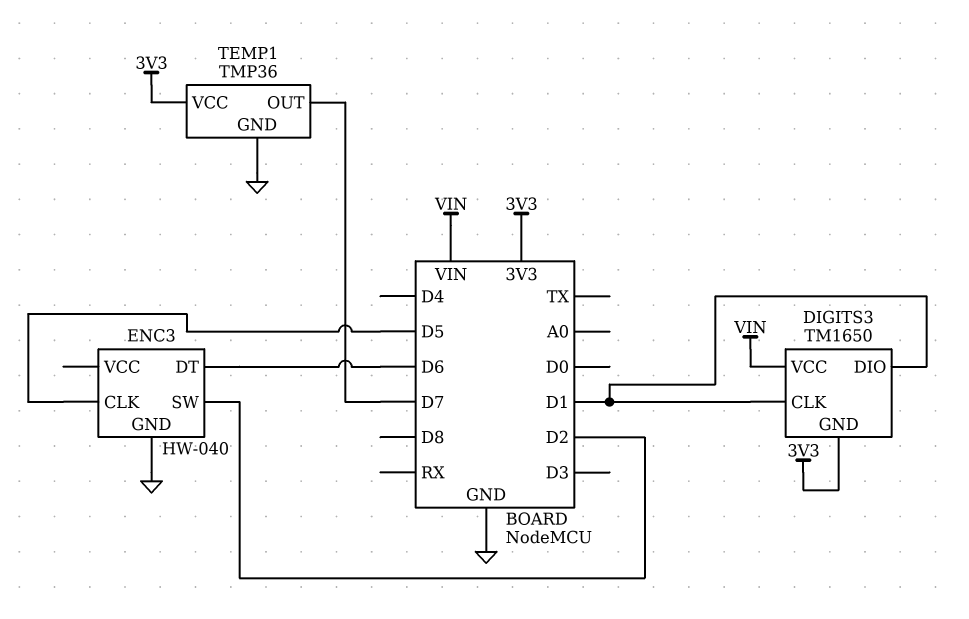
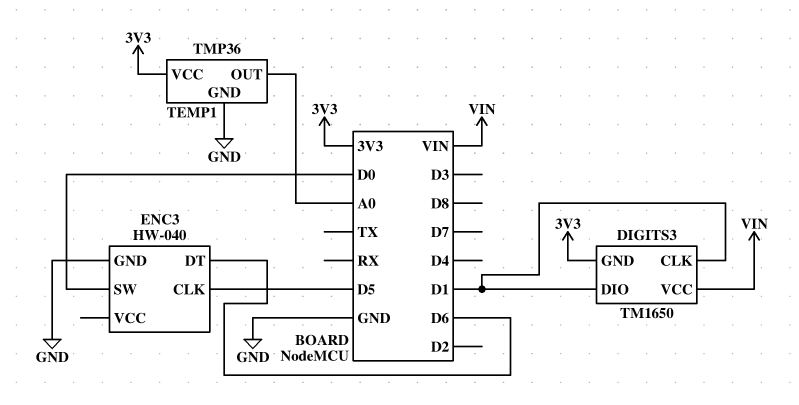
ENC3 pin SW: D2 -> D0
TEMP1 pin OUT: D7 -> A0

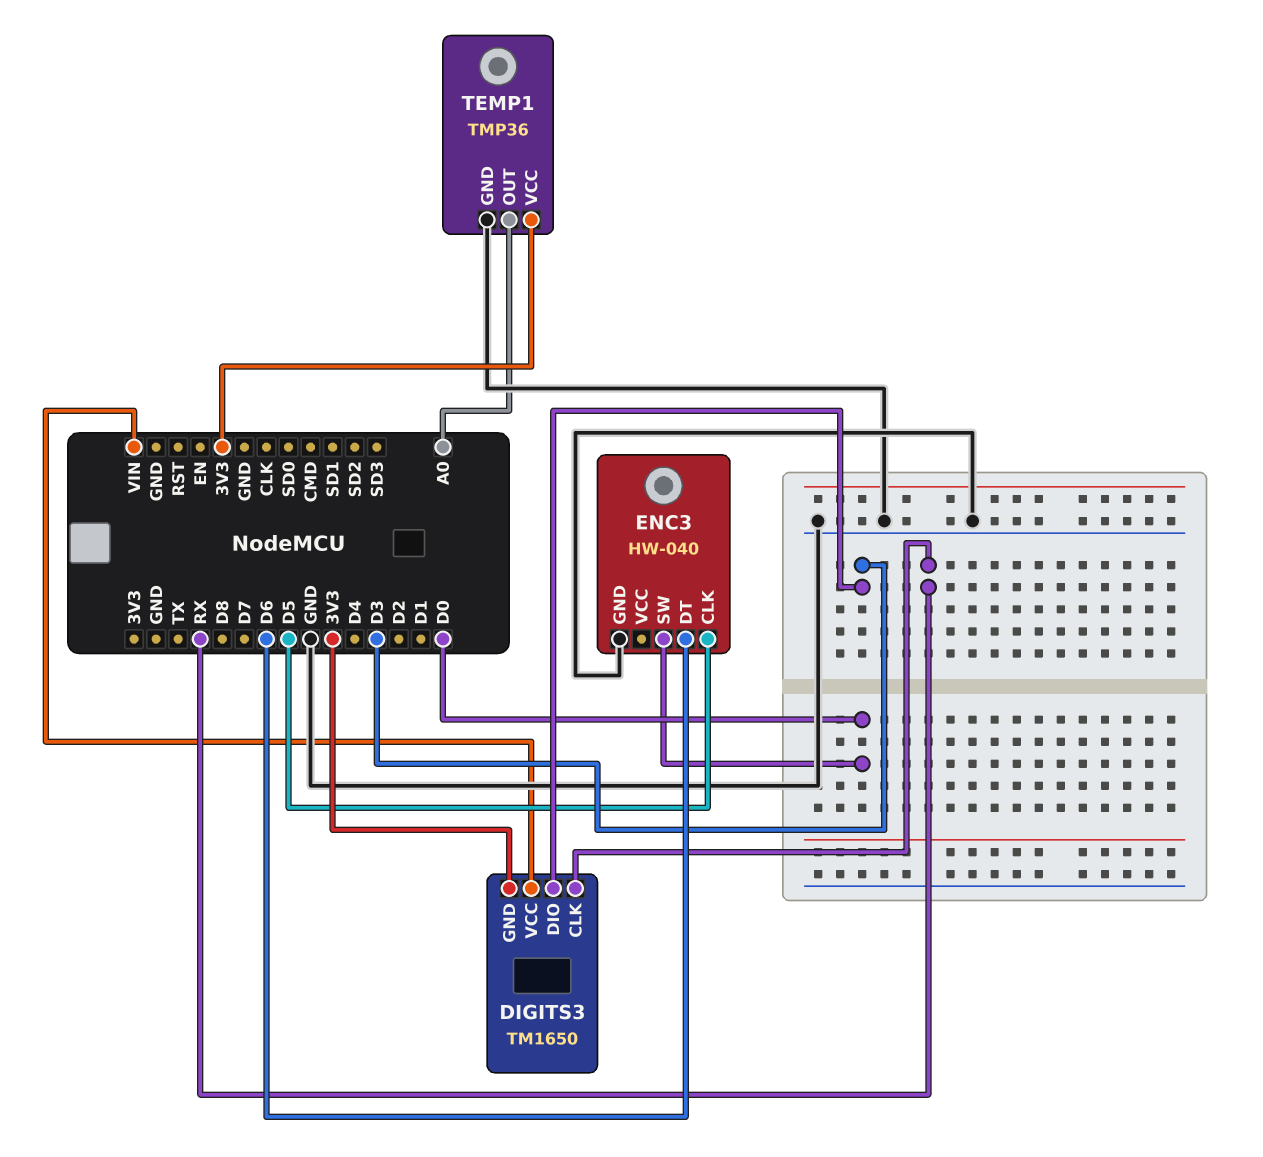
DIGITS3 pin CLK: D1 -> RX
DIGITS3 pin DIO: D1 -> D3

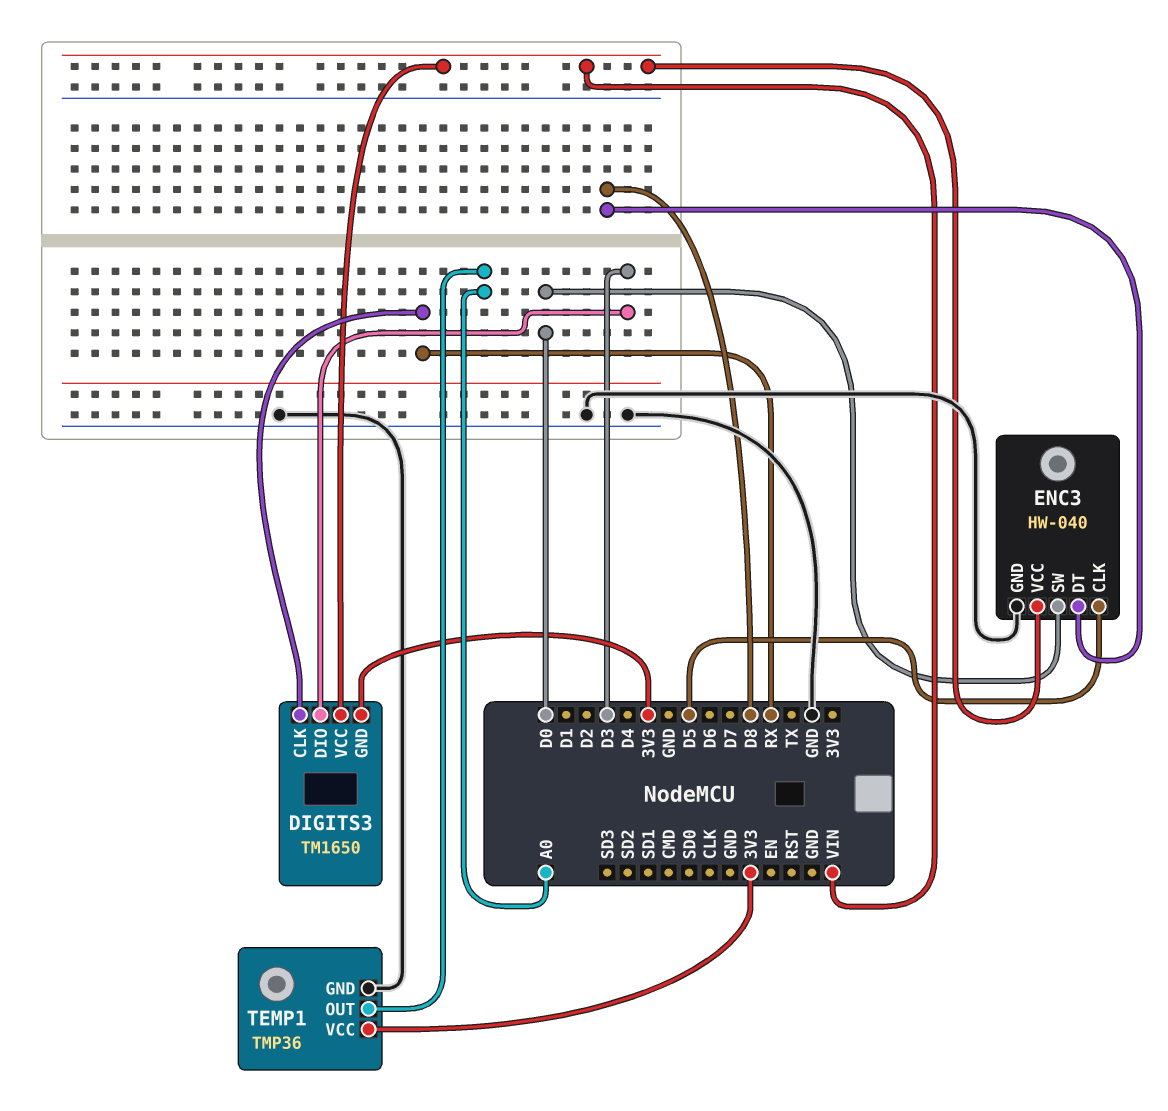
ENC3 pin DT: D6 -> D8
ENC3 pin VCC: none -> VIN

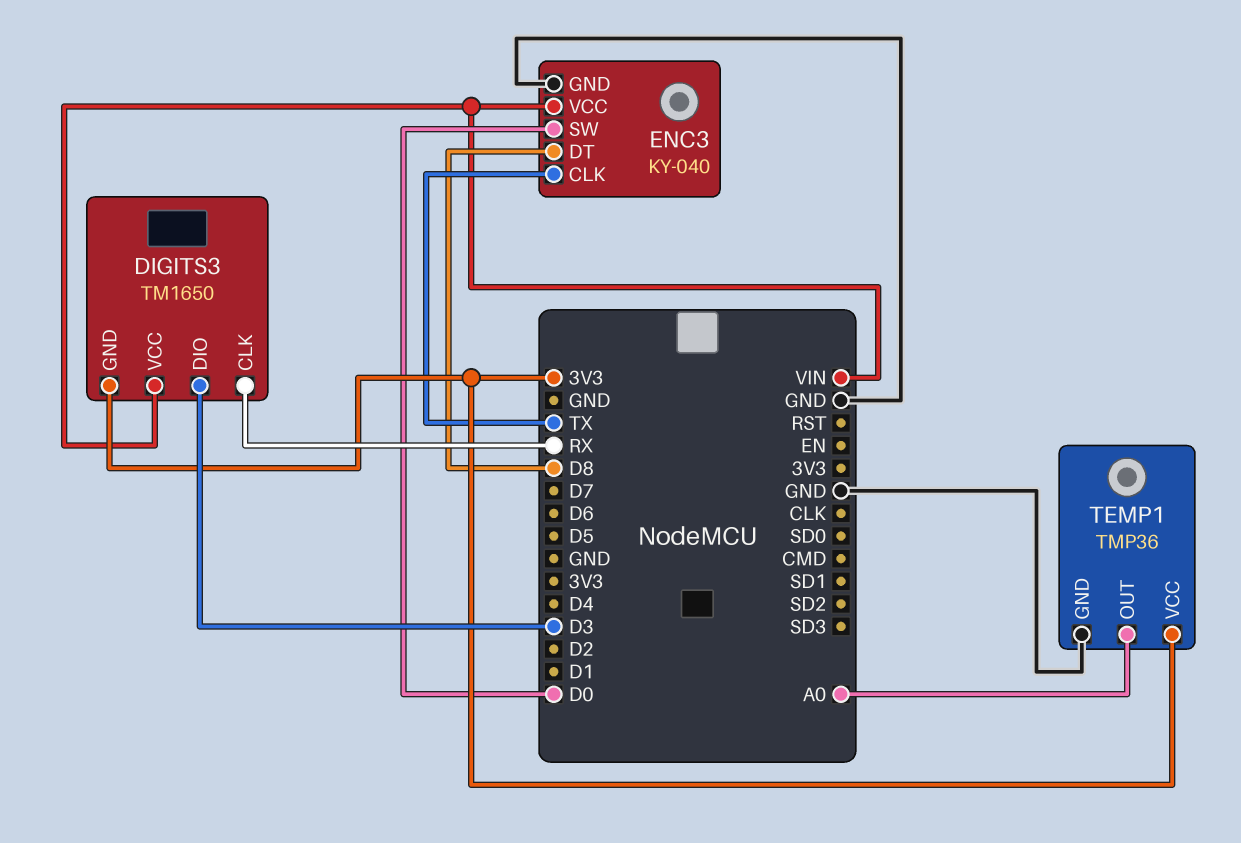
ENC3: HW-040 -> KY-040
ENC3 pin CLK: D5 -> TX

